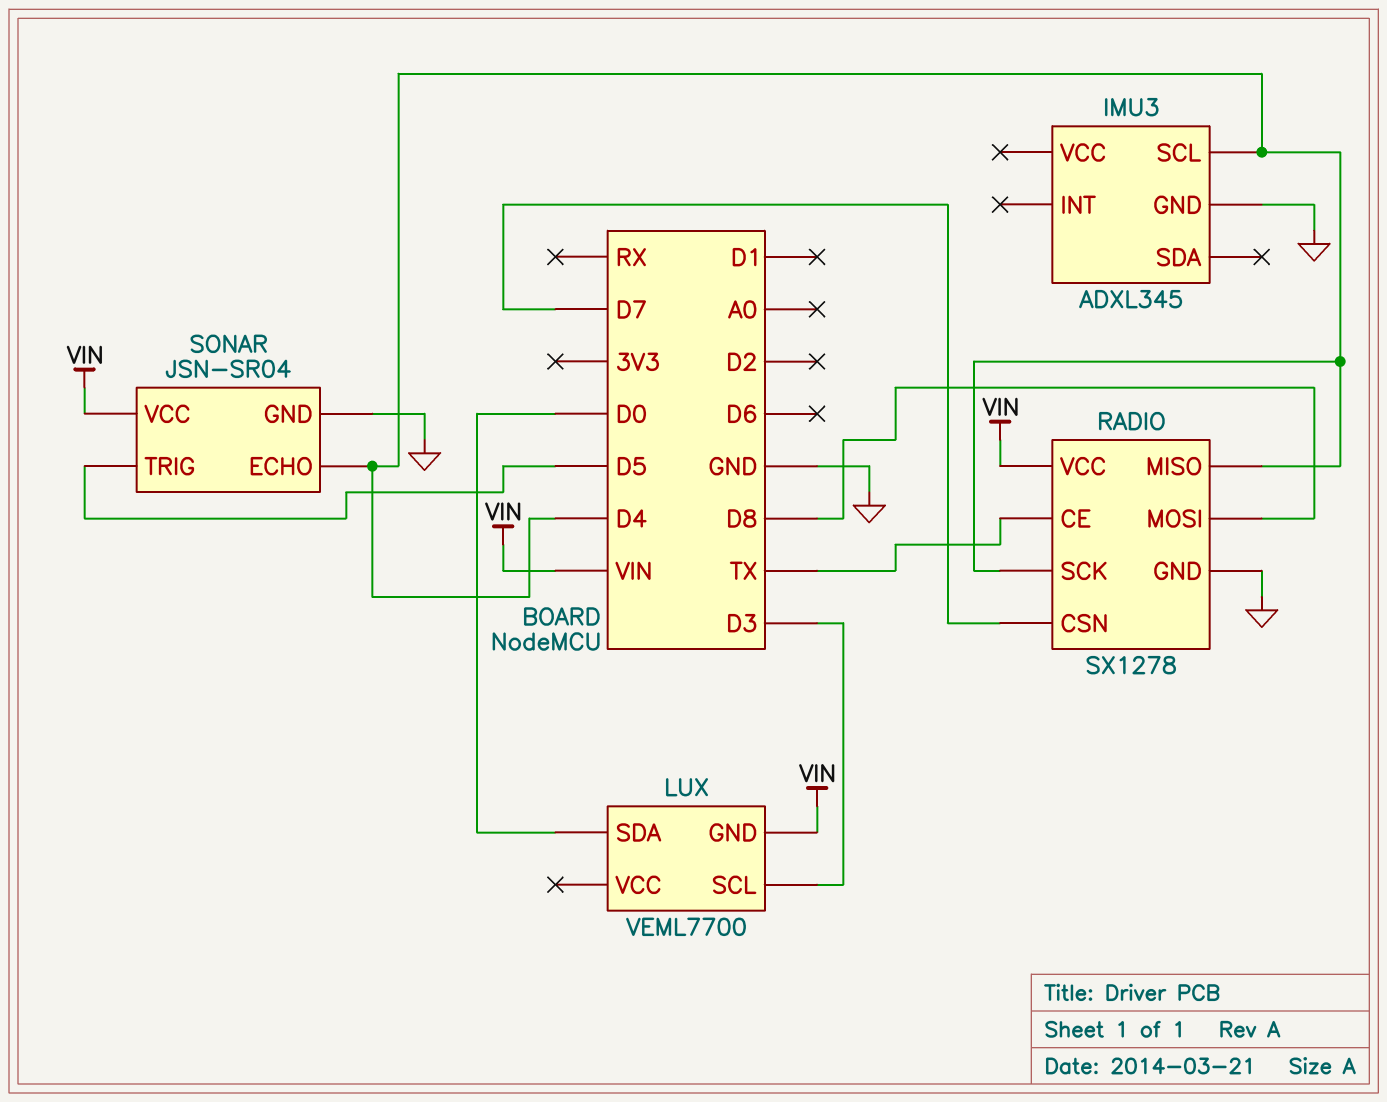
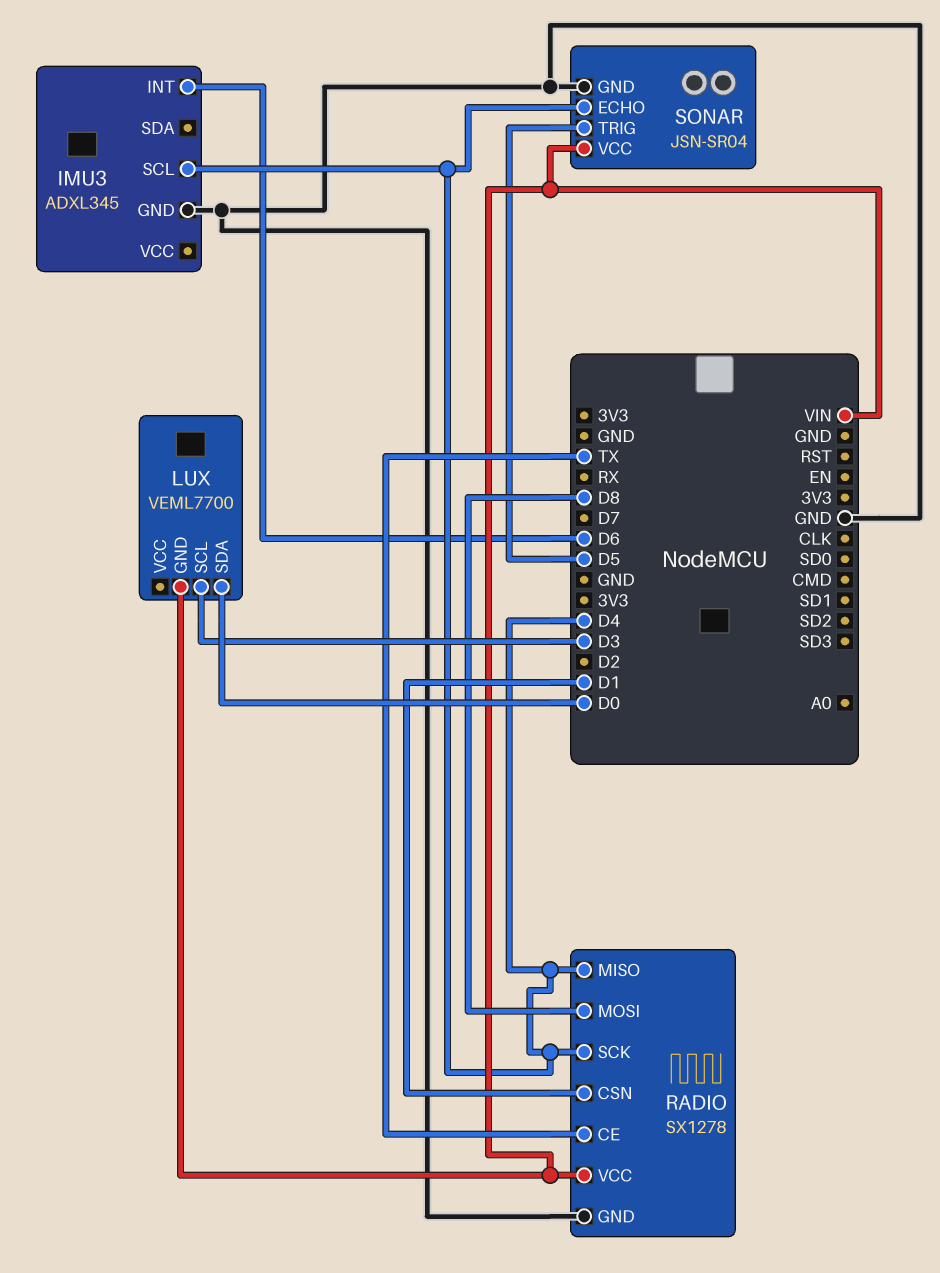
IMU3 pin INT: none -> D6
RADIO pin CSN: D7 -> D1

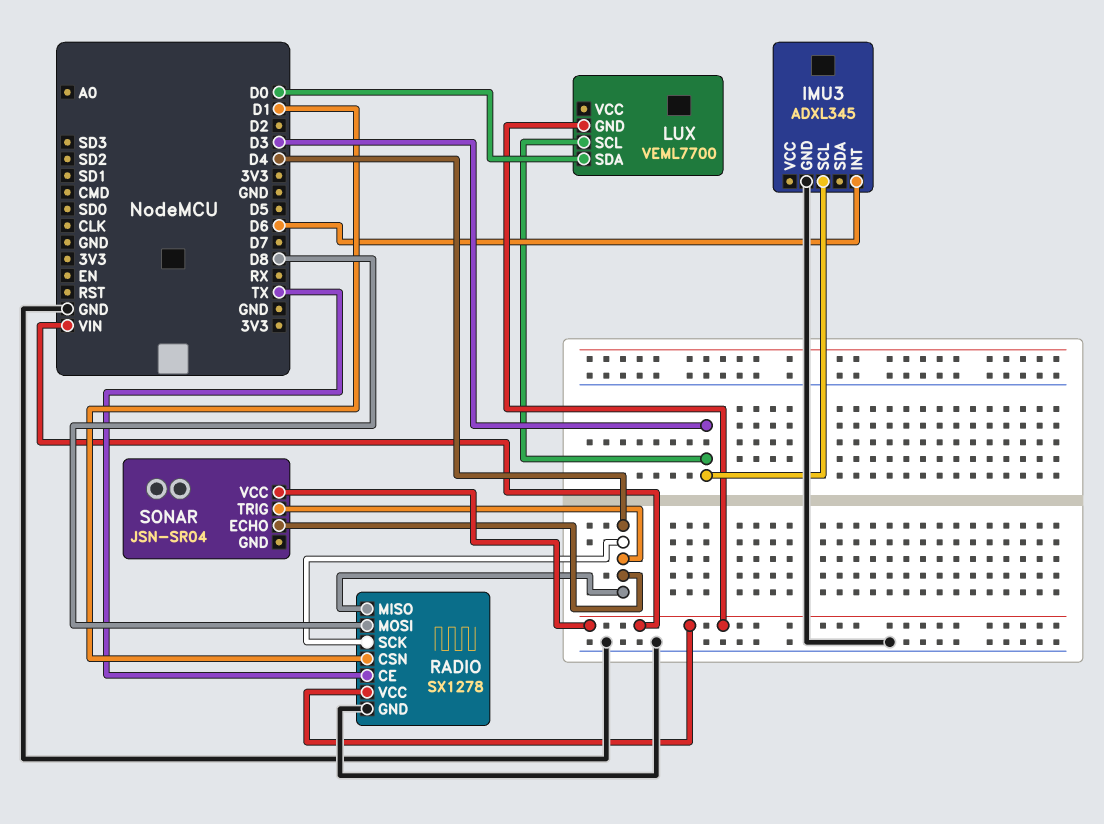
IMU3 pin SCL: D4 -> D3
SONAR pin GND: GND -> none
SONAR pin TRIG: D5 -> D4

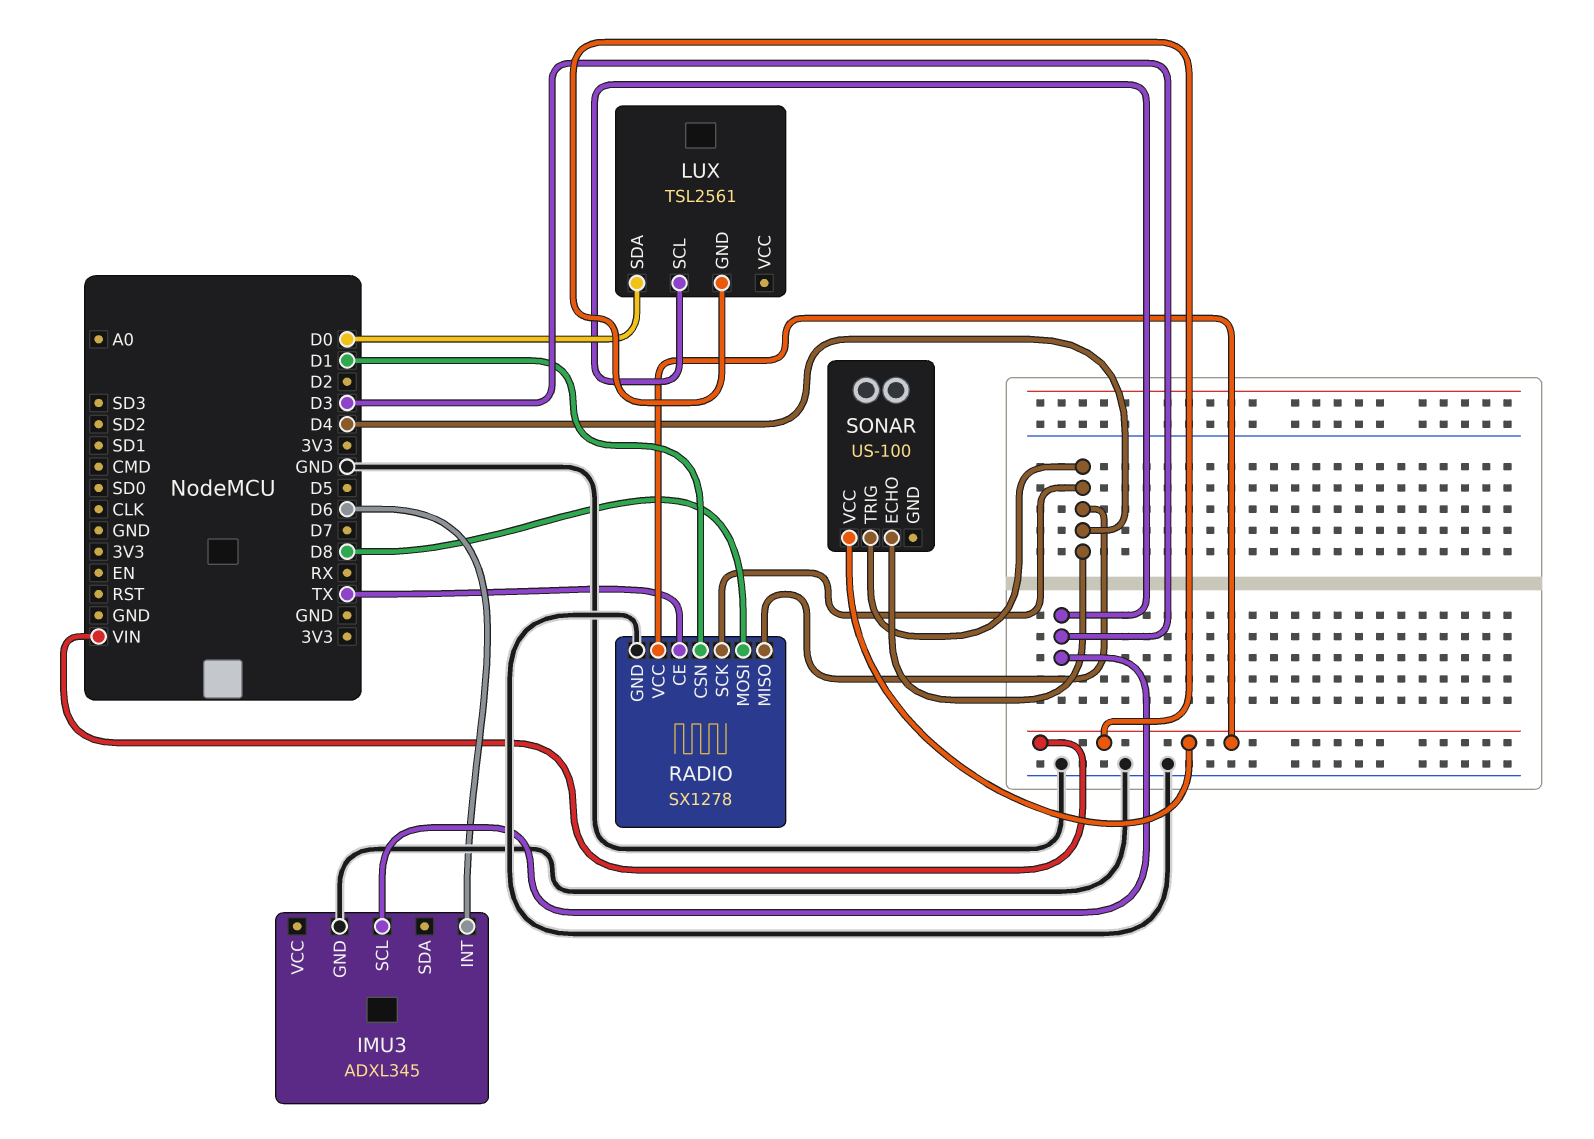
LUX: VEML7700 -> TSL2561
SONAR: JSN-SR04 -> US-100

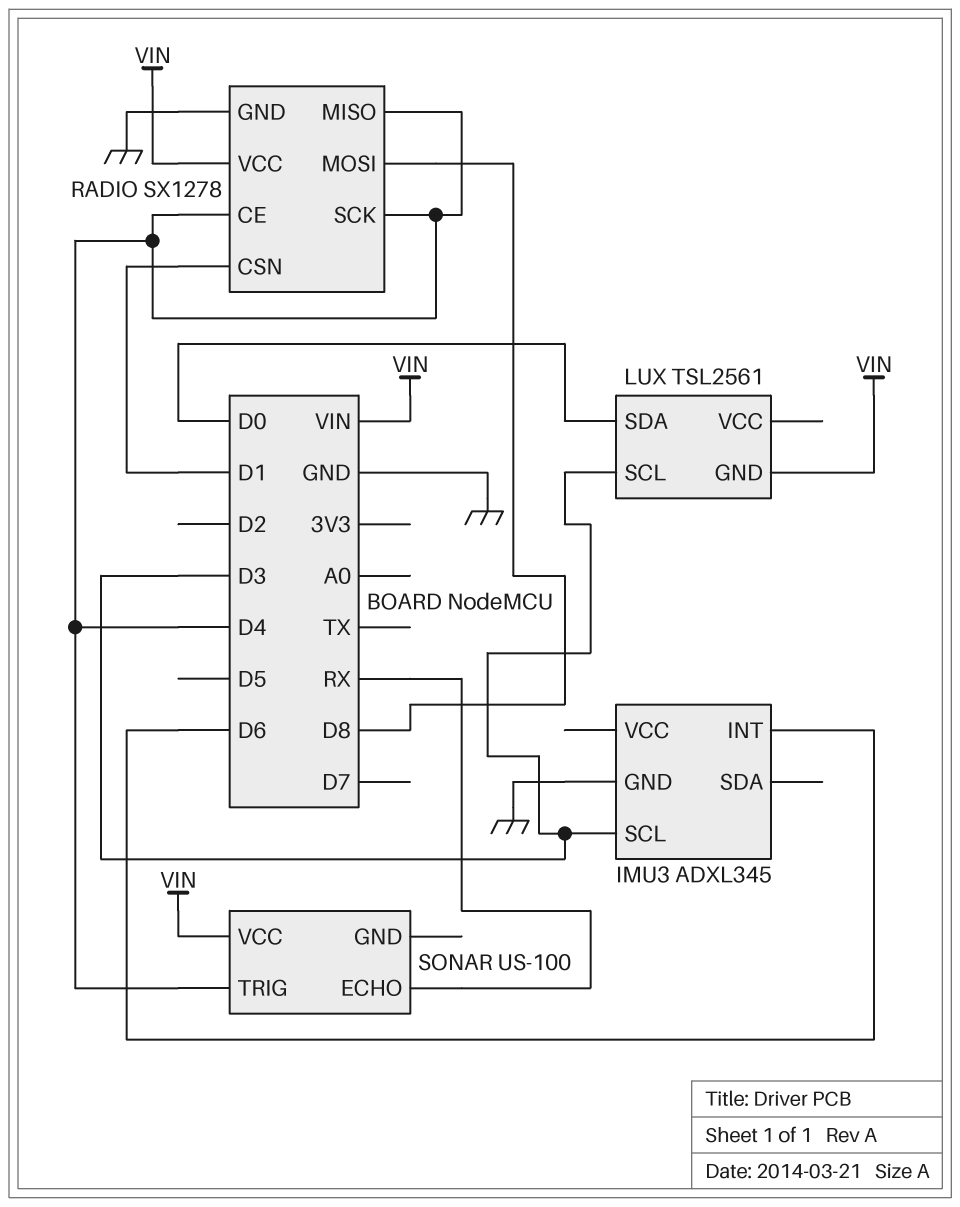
RADIO pin CE: TX -> D4
SONAR pin ECHO: D4 -> RX

